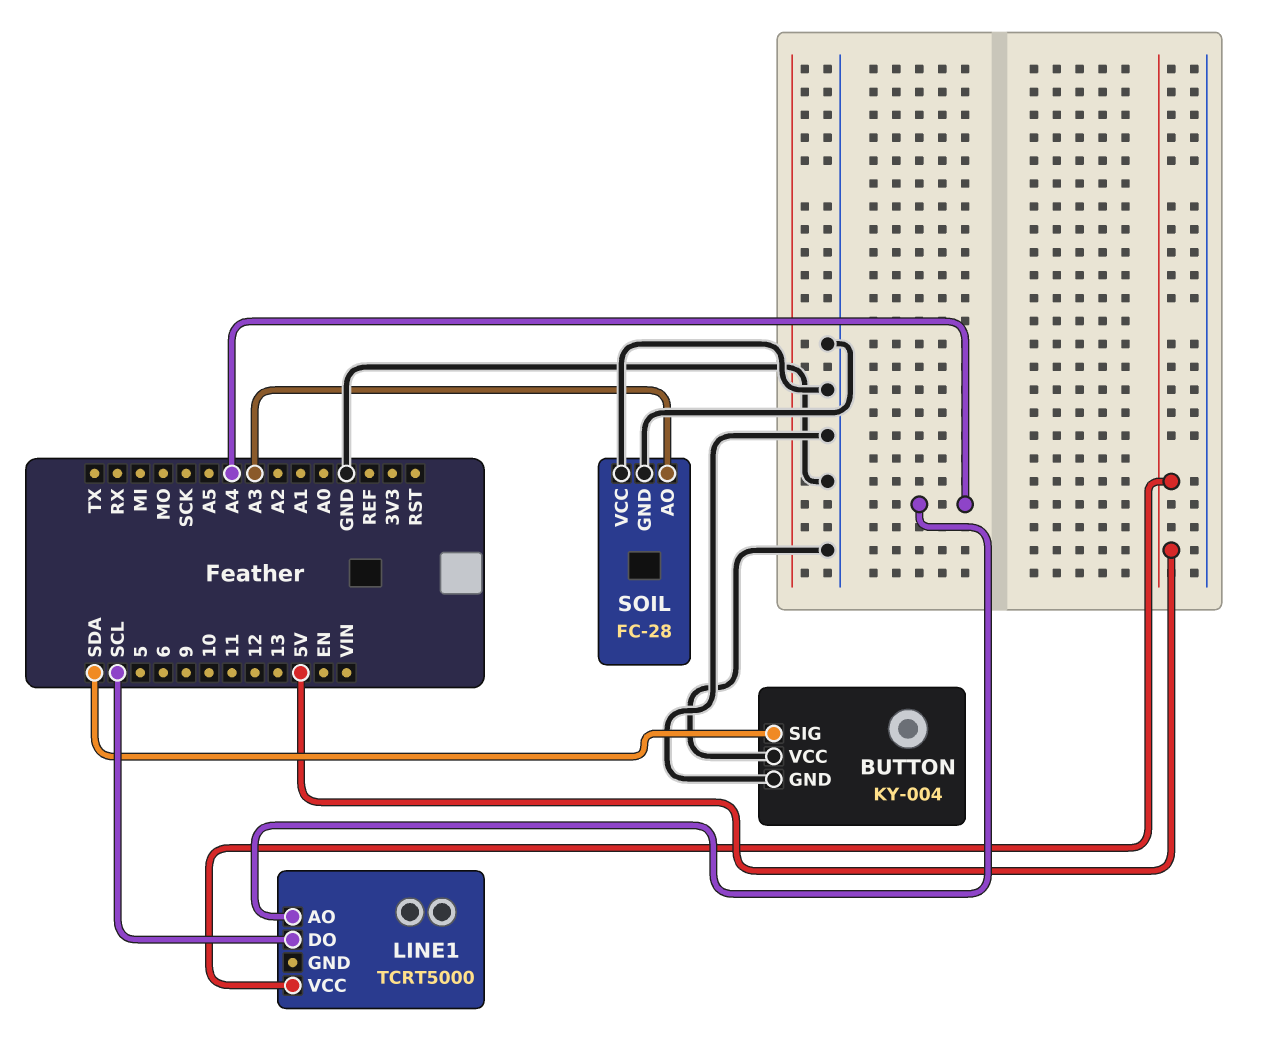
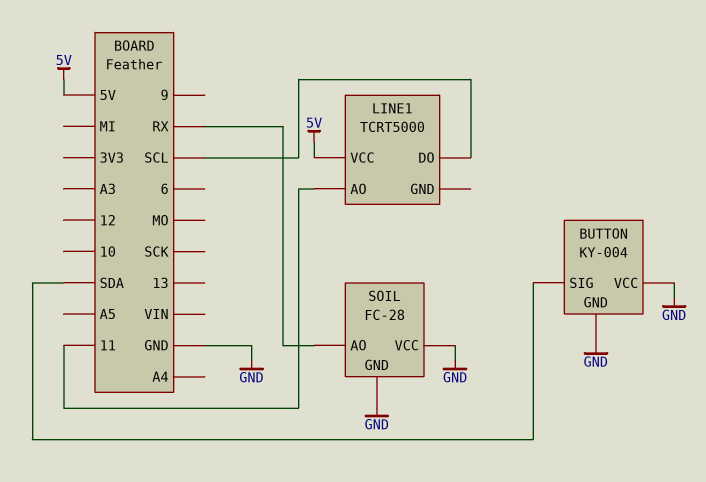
LINE1 pin AO: A4 -> 11
SOIL pin AO: A3 -> RX

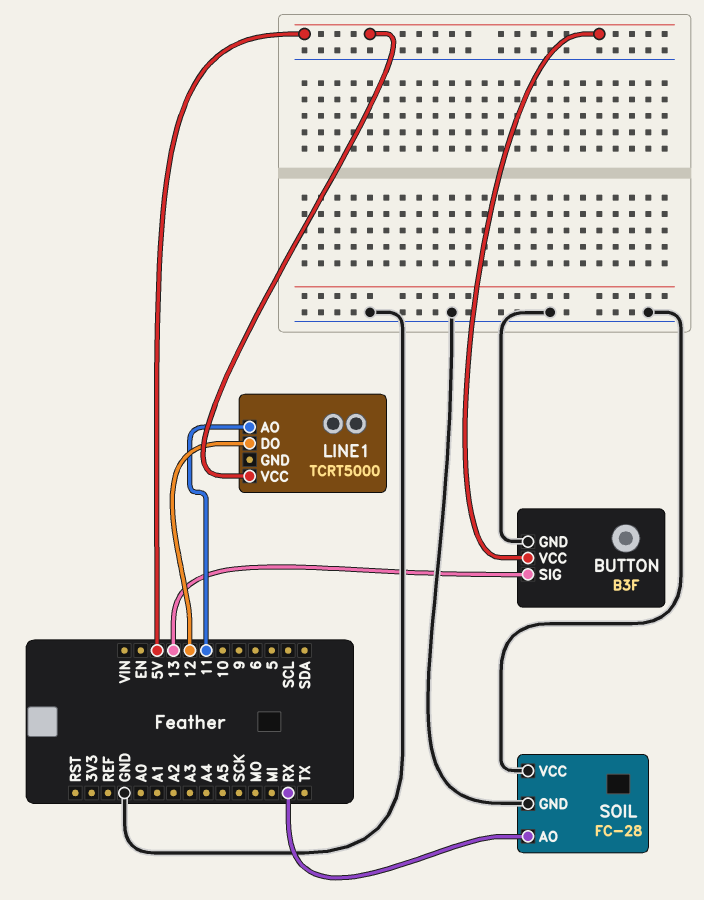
BUTTON: KY-004 -> B3F
BUTTON pin SIG: SDA -> 13
BUTTON pin VCC: GND -> 5V
LINE1 pin DO: SCL -> 12

